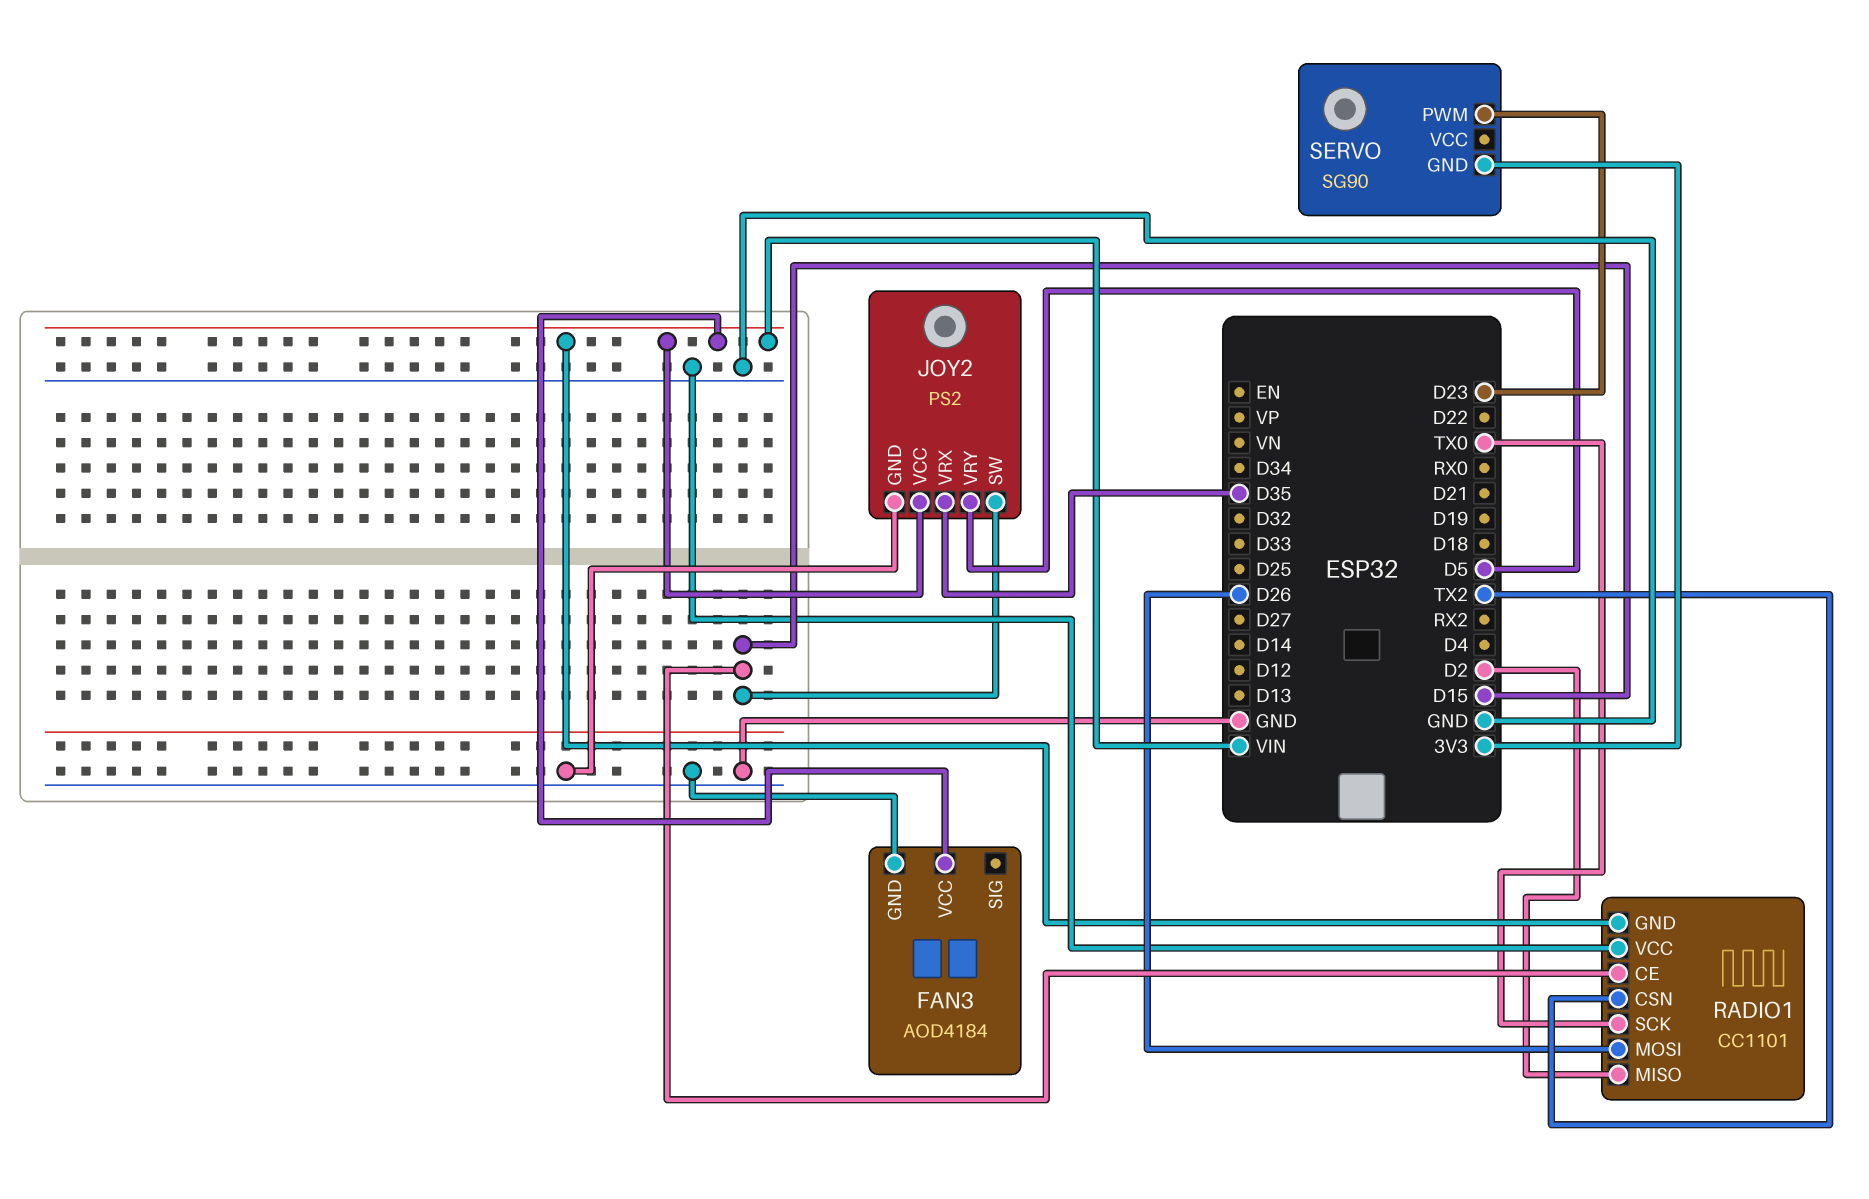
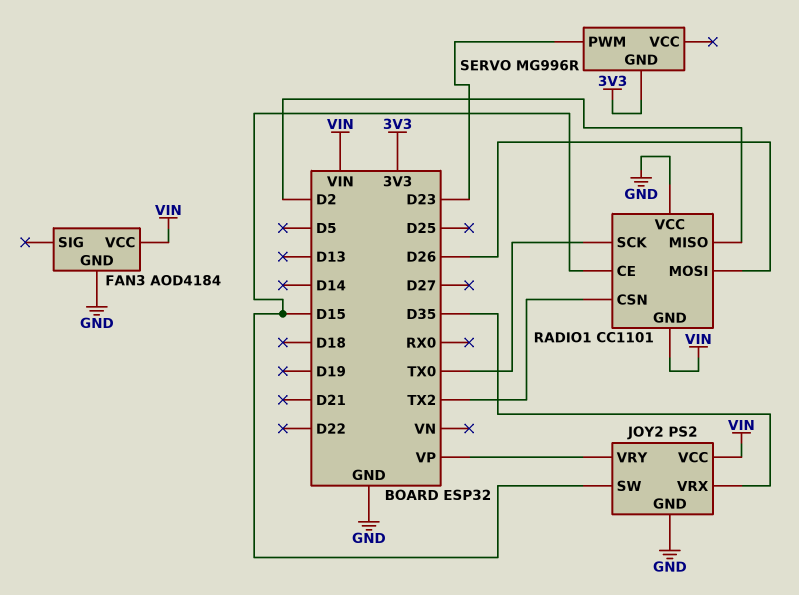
JOY2 pin VRY: D5 -> VP
SERVO: SG90 -> MG996R

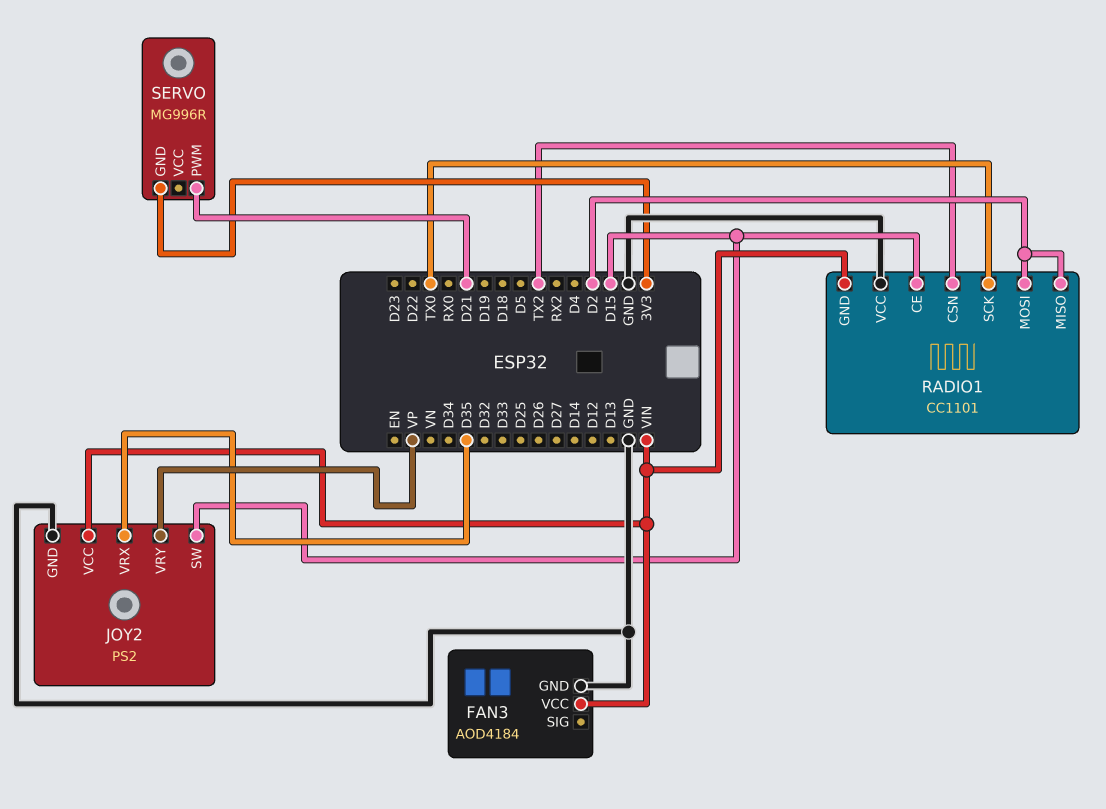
RADIO1 pin MOSI: D26 -> D2
SERVO pin PWM: D23 -> D21

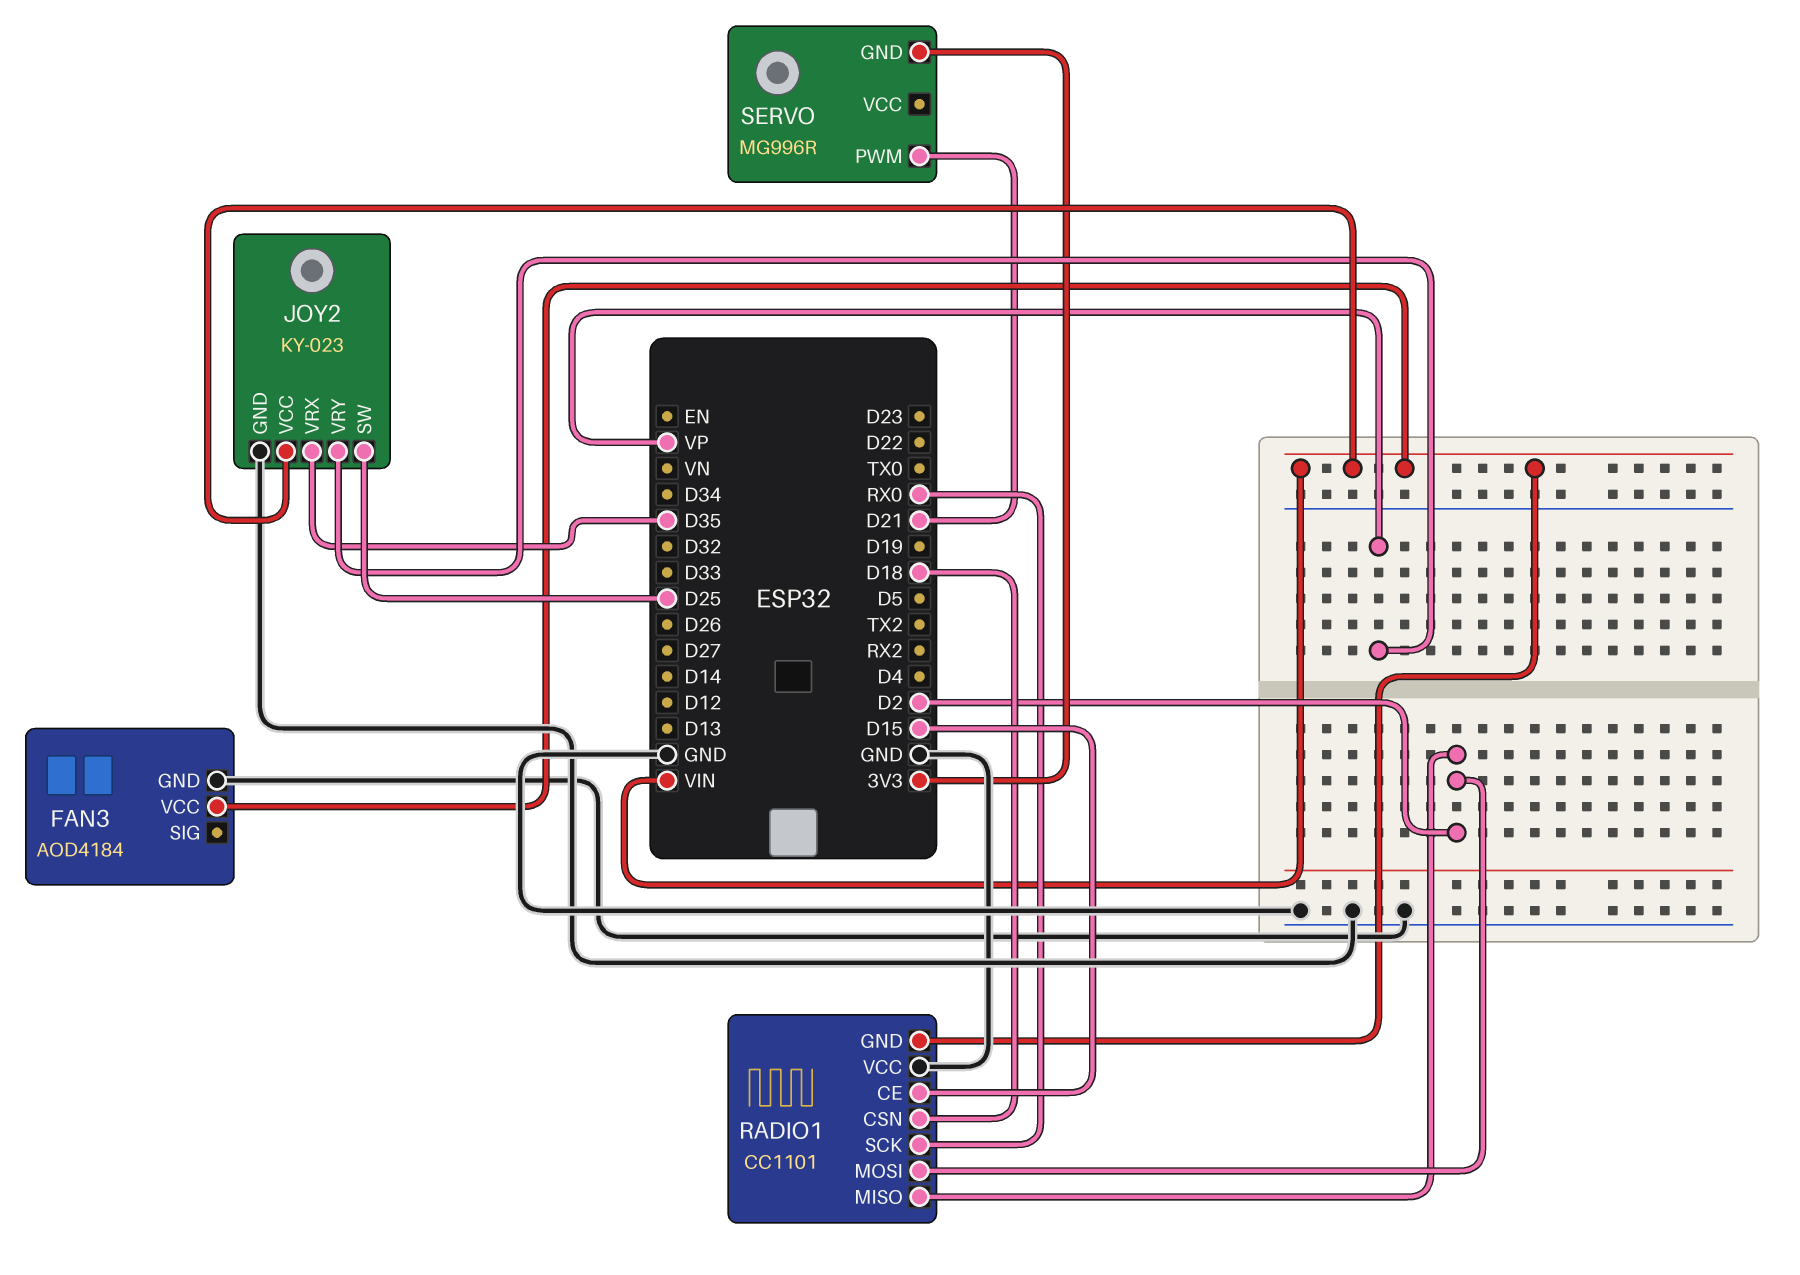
JOY2: PS2 -> KY-023
JOY2 pin SW: D15 -> D25
RADIO1 pin CSN: TX2 -> D18
RADIO1 pin SCK: TX0 -> RX0

